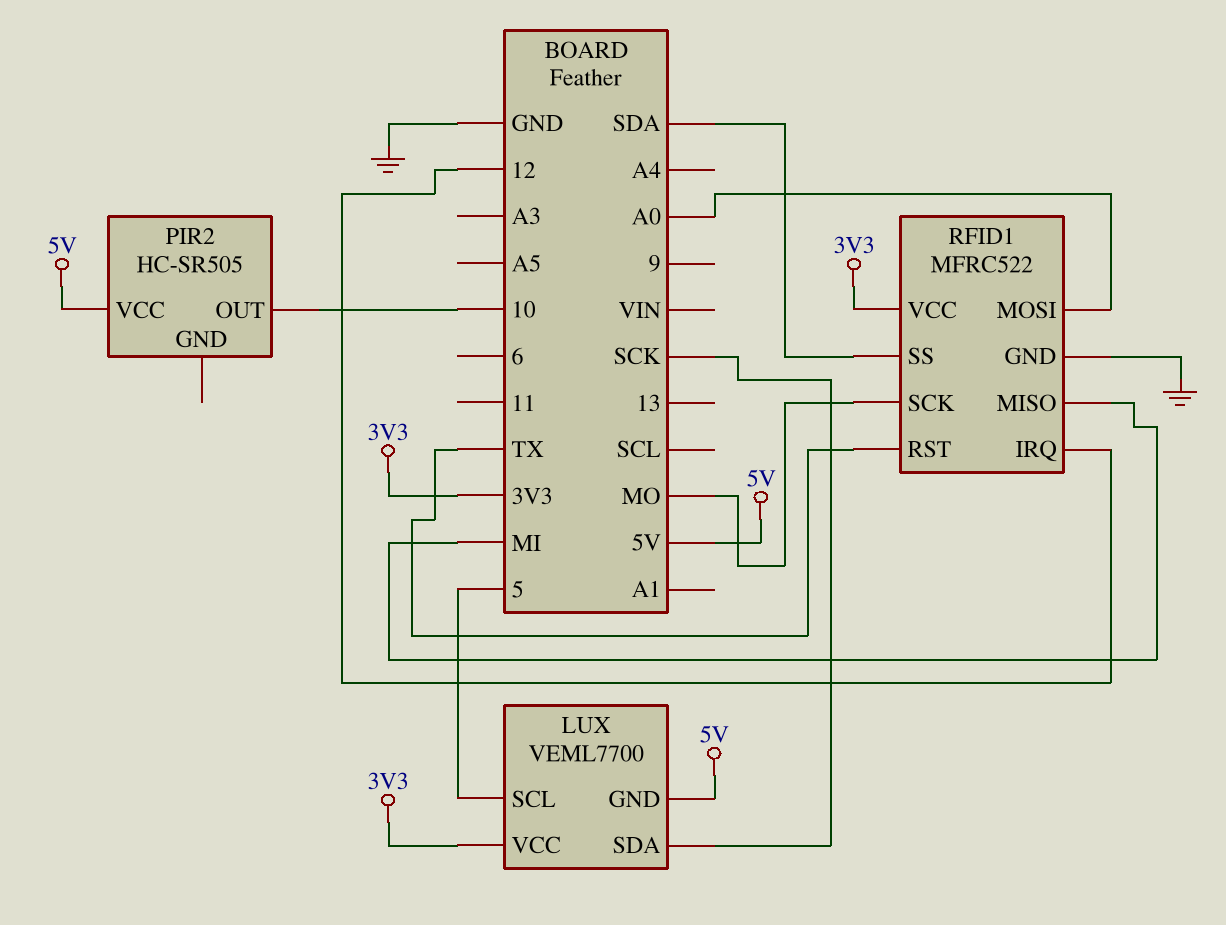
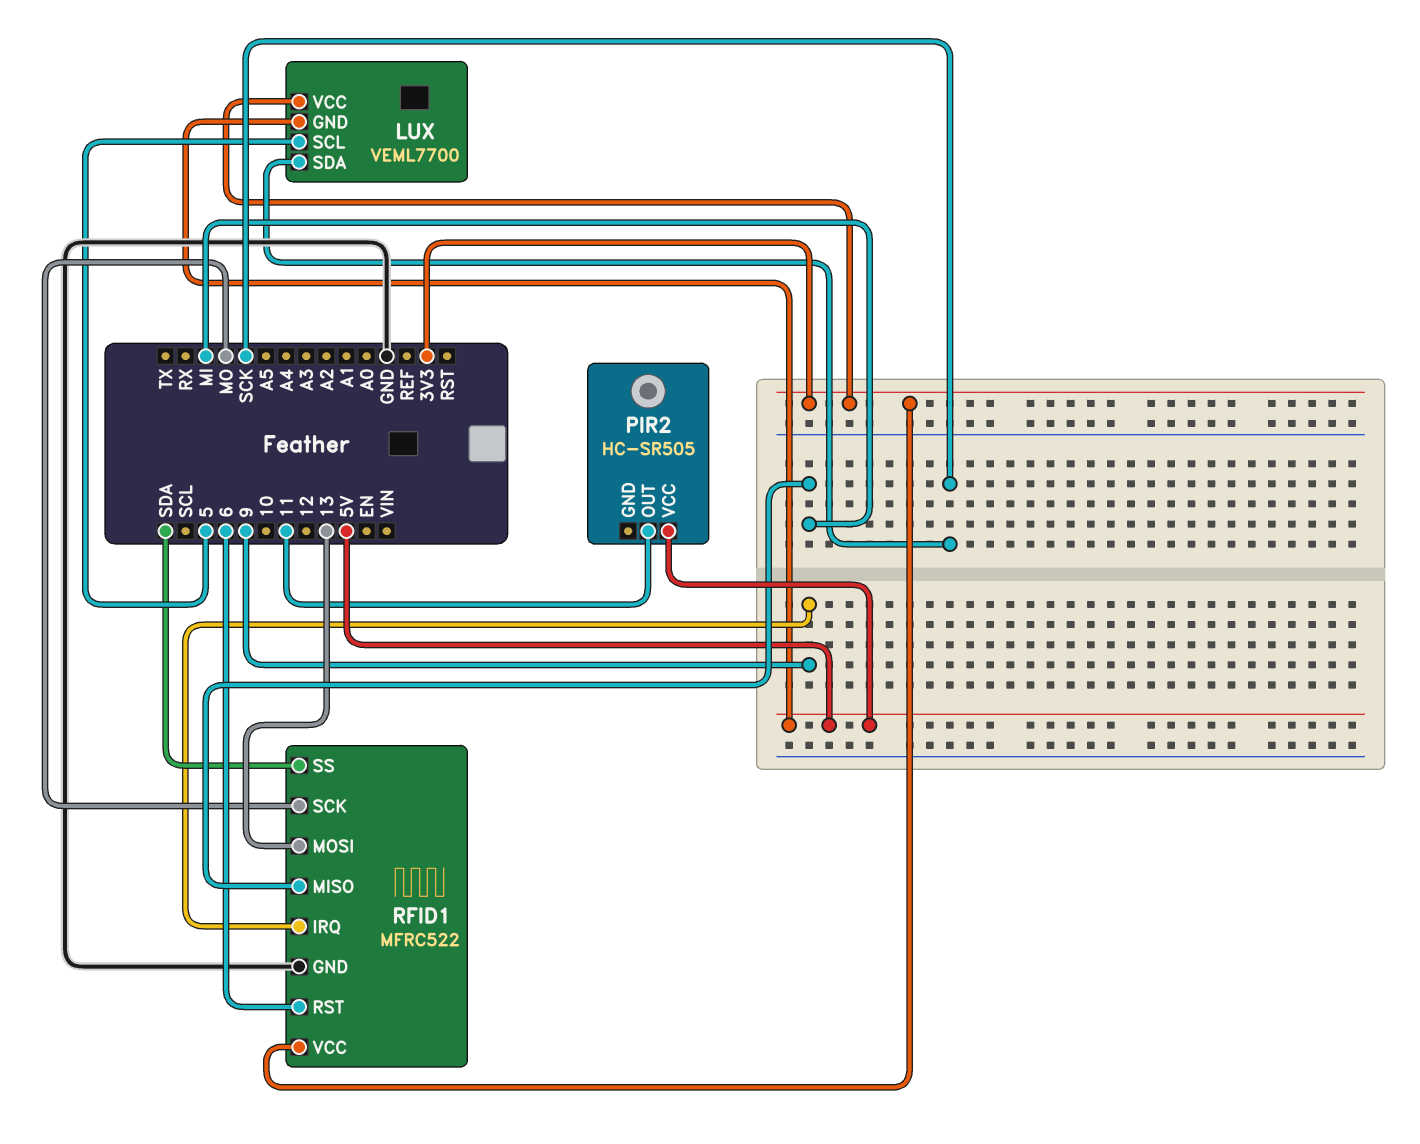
PIR2 pin OUT: 10 -> 11
RFID1 pin IRQ: 12 -> 9
RFID1 pin MOSI: A0 -> 13
RFID1 pin RST: TX -> 6

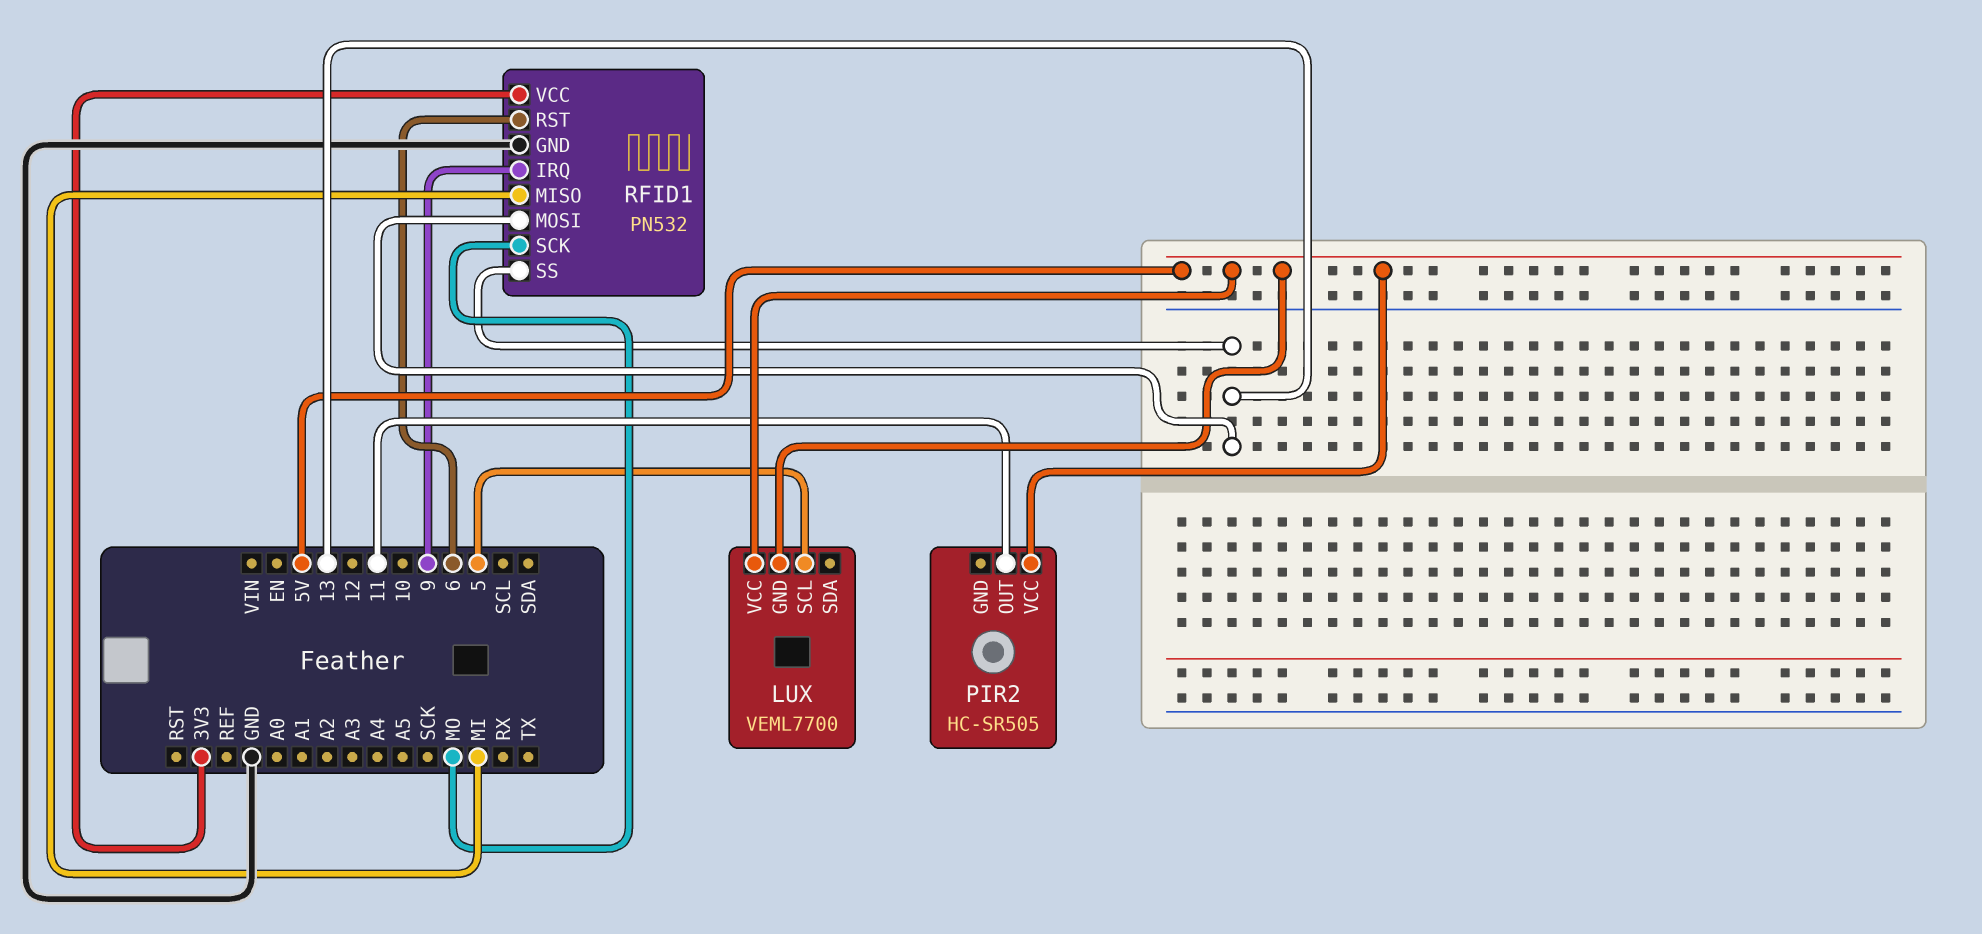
LUX pin SDA: SCK -> none
LUX pin VCC: 3V3 -> 5V
RFID1: MFRC522 -> PN532
RFID1 pin SS: SDA -> 13

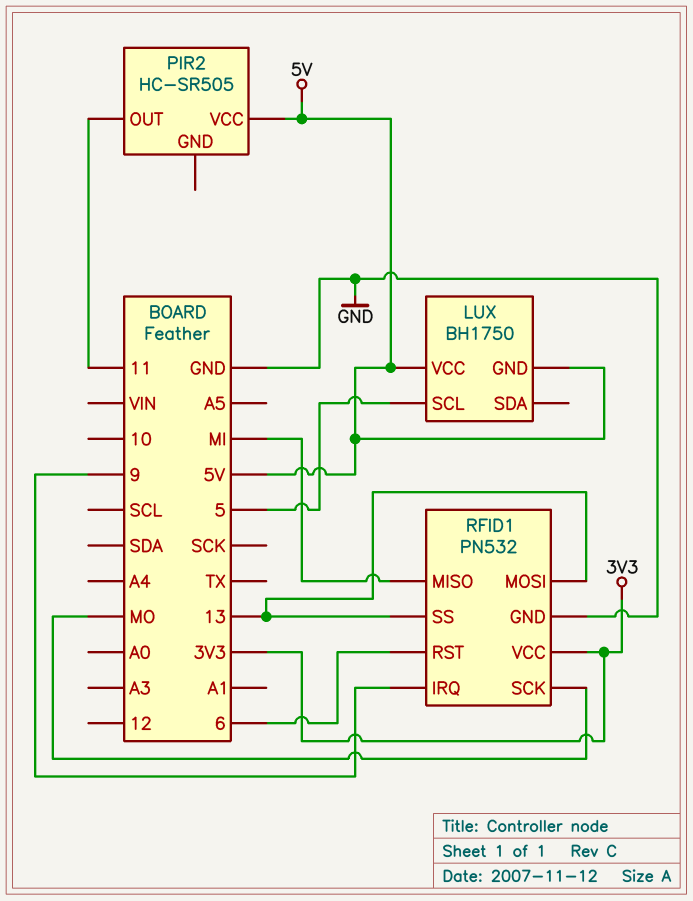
LUX: VEML7700 -> BH1750

